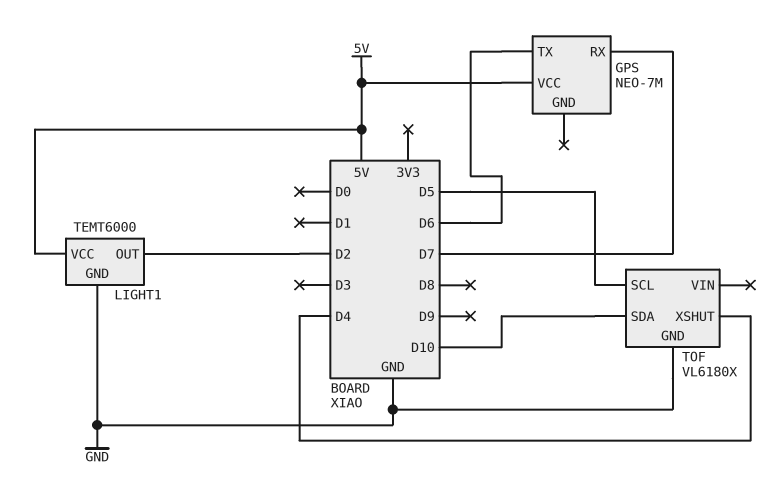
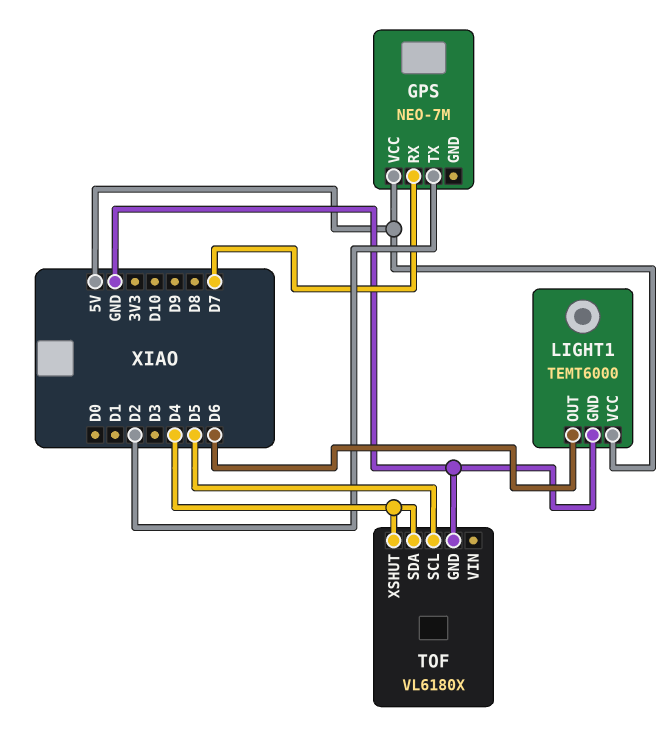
GPS pin TX: D6 -> D2
LIGHT1 pin OUT: D2 -> D6
TOF pin SDA: D10 -> D4

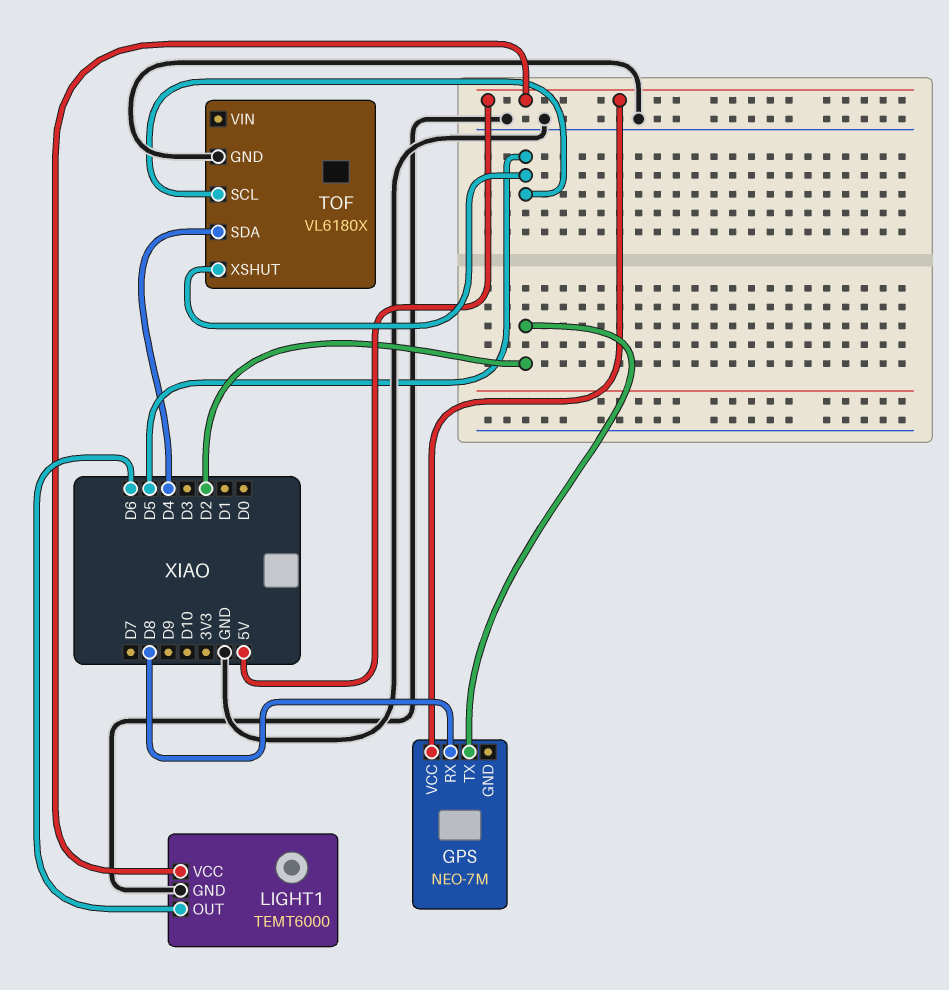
GPS pin RX: D7 -> D8
TOF pin XSHUT: D4 -> D5

